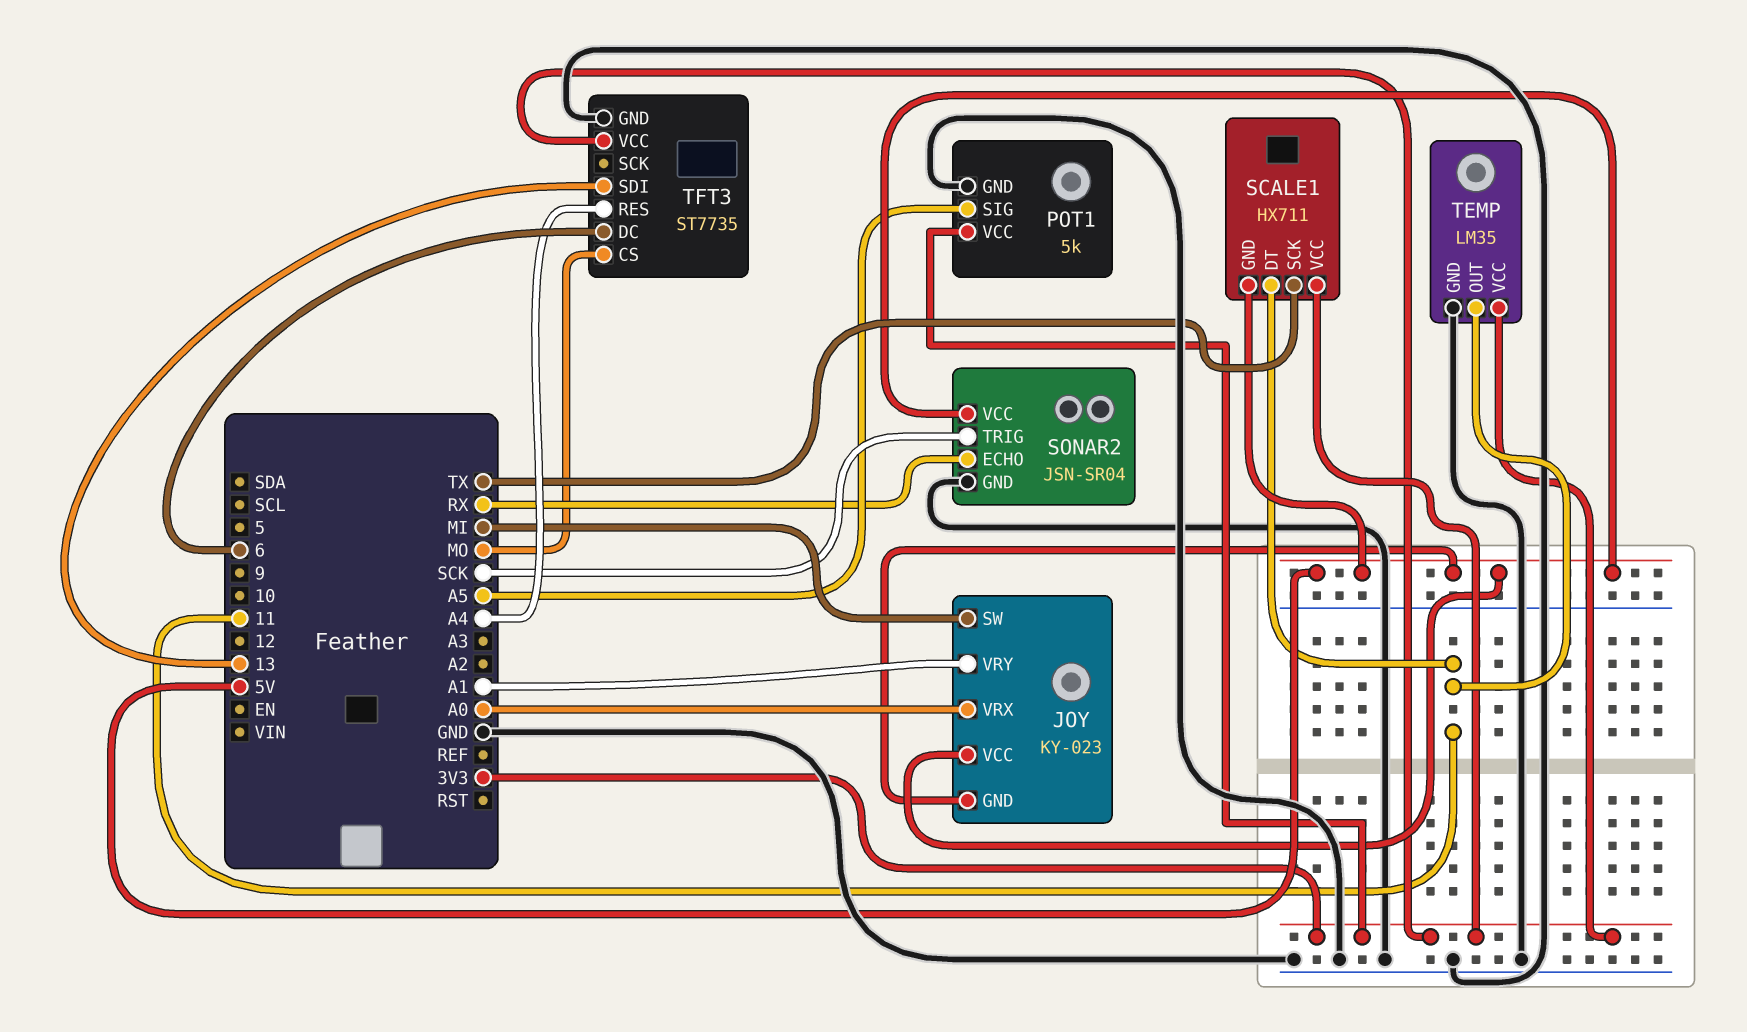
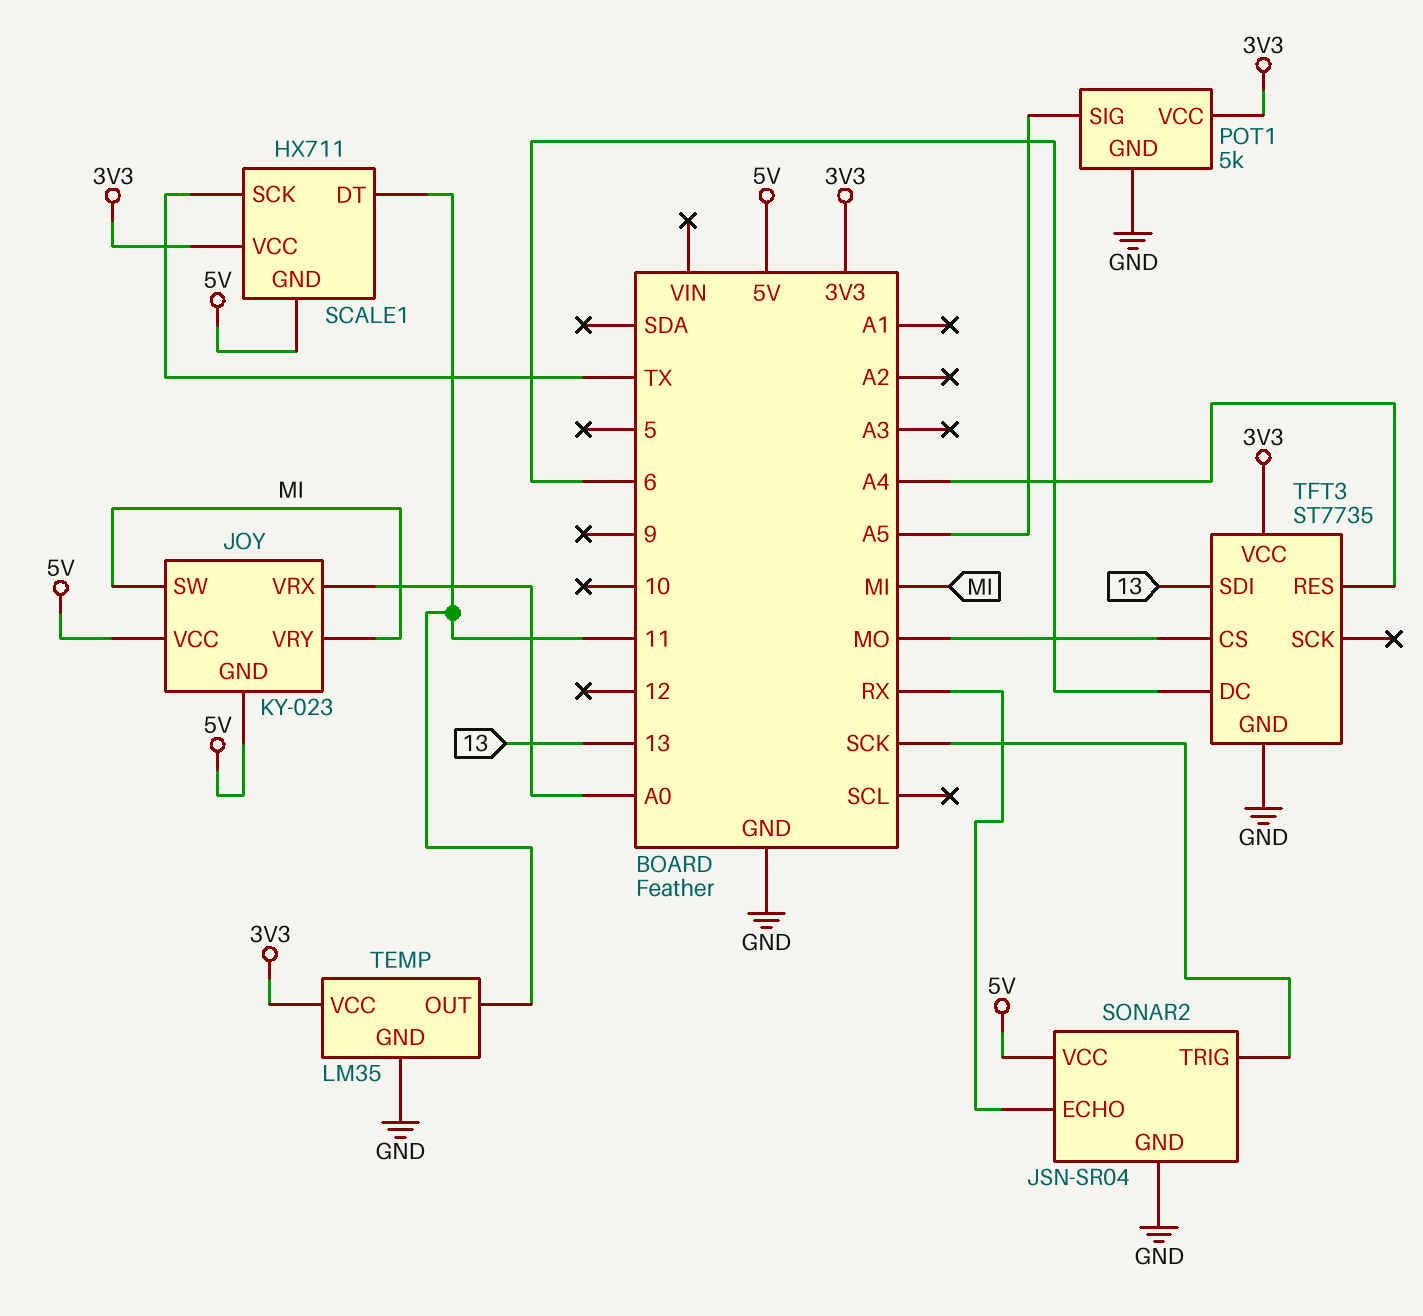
JOY pin VRY: A1 -> MI

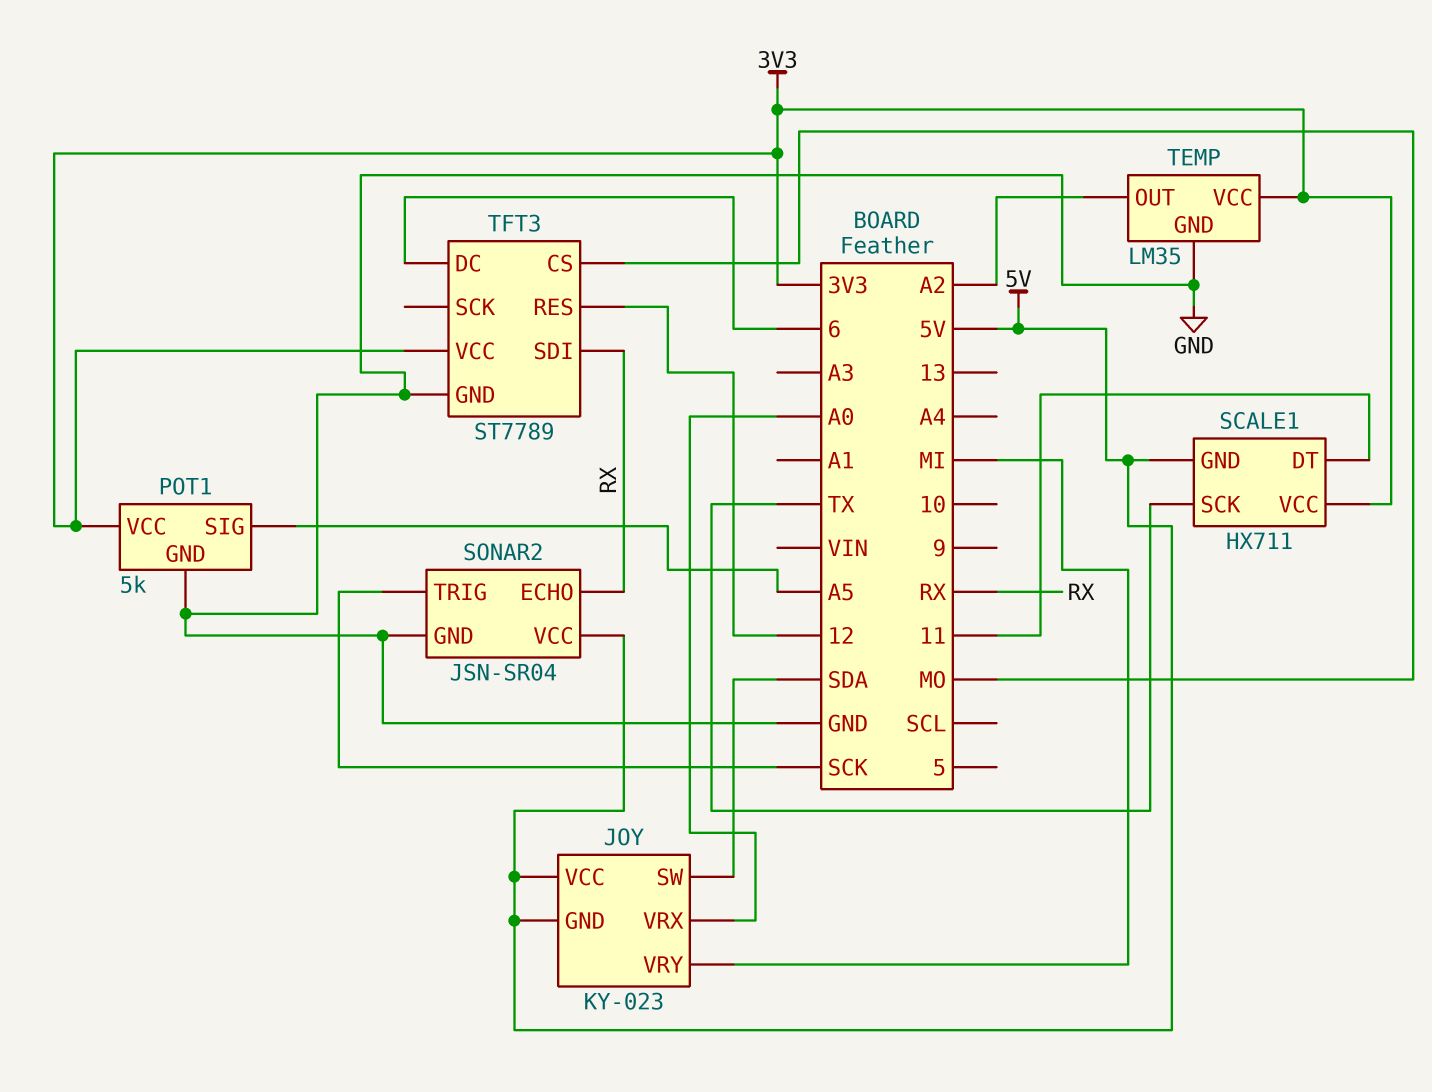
JOY pin SW: MI -> SDA
TEMP pin OUT: 11 -> A2
TFT3: ST7735 -> ST7789
TFT3 pin RES: A4 -> 12
TFT3 pin SDI: 13 -> RX

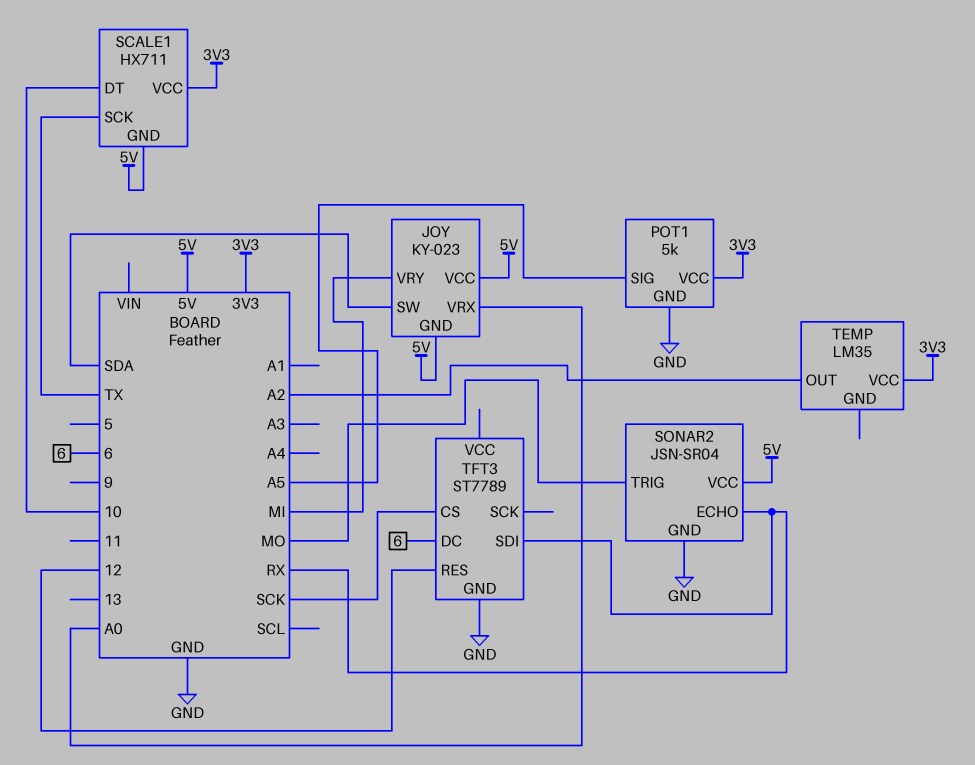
SCALE1 pin DT: 11 -> 10
SONAR2 pin TRIG: SCK -> MO
TEMP pin GND: GND -> none
TFT3 pin CS: MO -> SCK
TFT3 pin VCC: 3V3 -> none

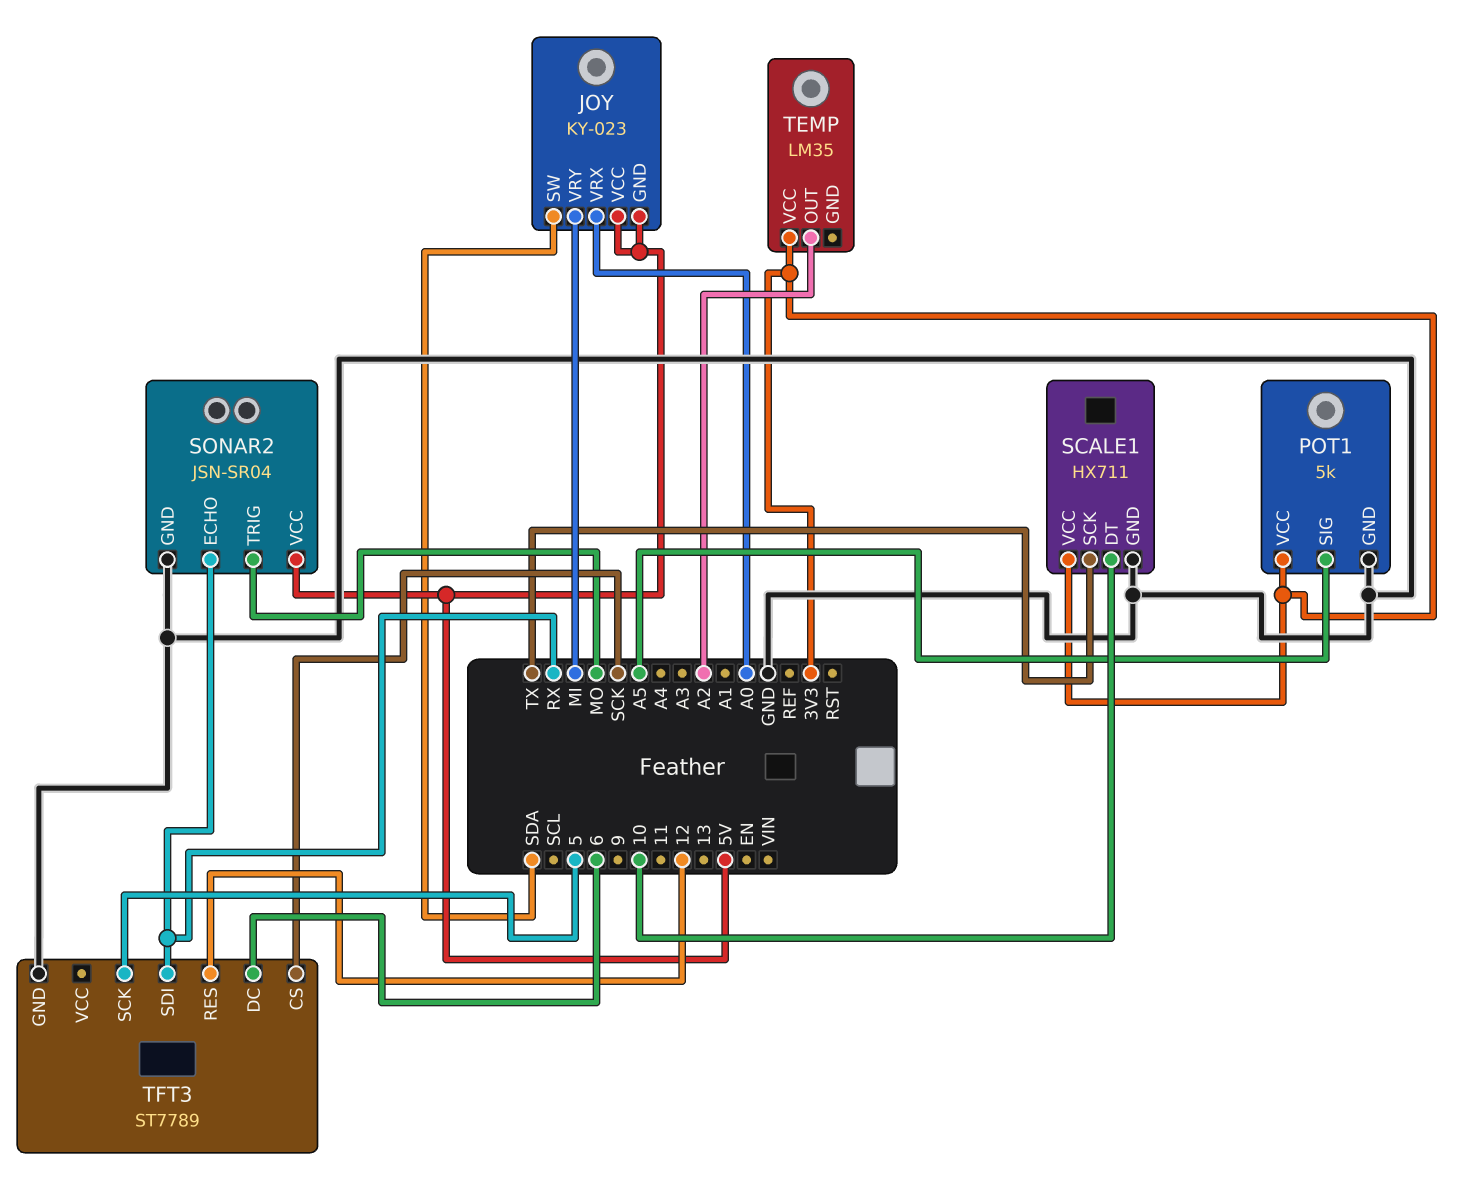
SCALE1 pin GND: 5V -> GND
TFT3 pin SCK: none -> 5

